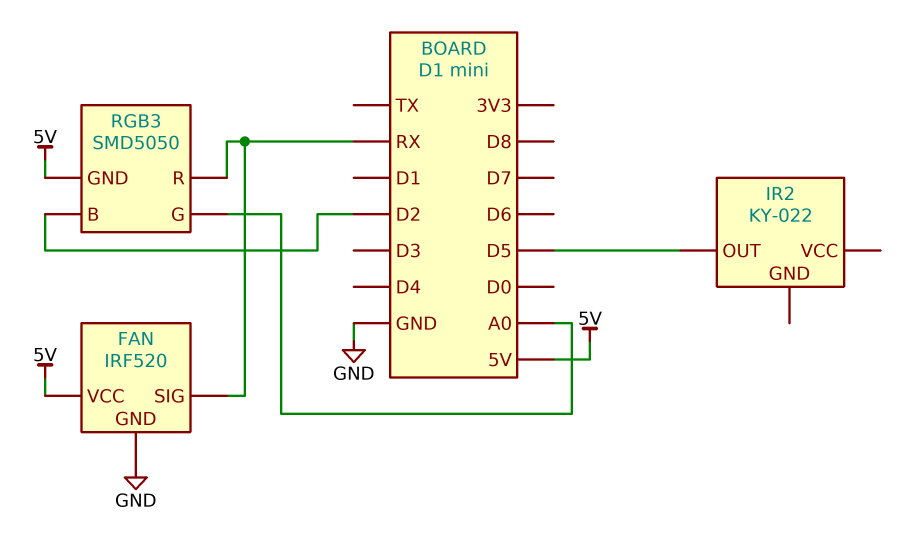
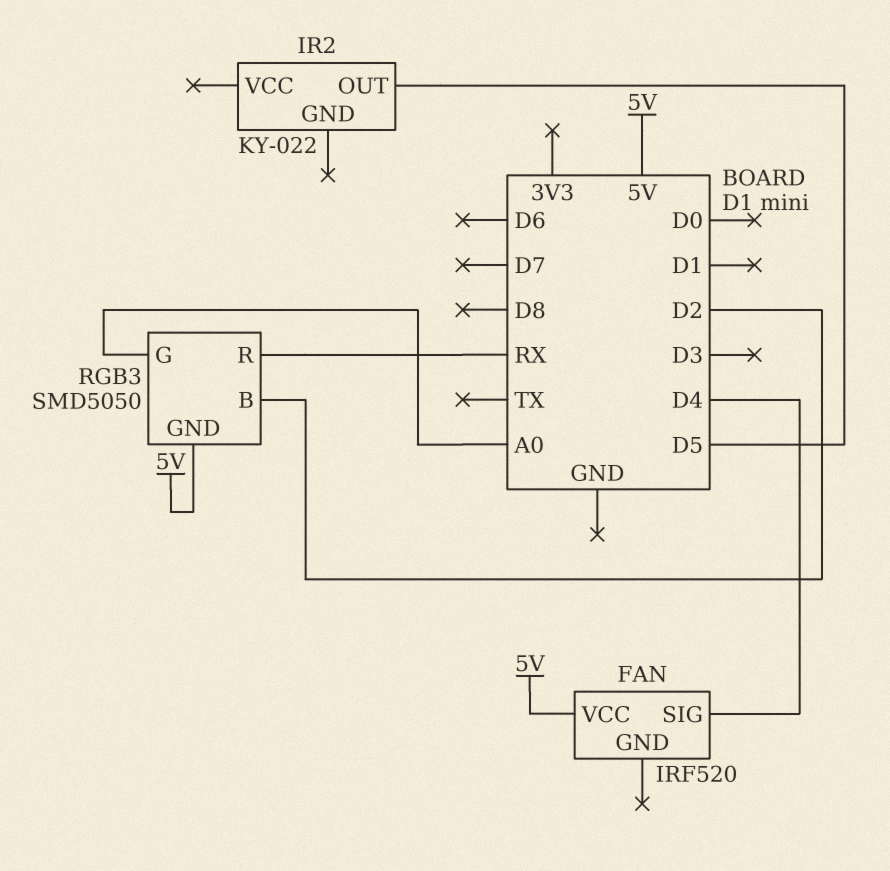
FAN pin GND: GND -> none
FAN pin SIG: RX -> D4

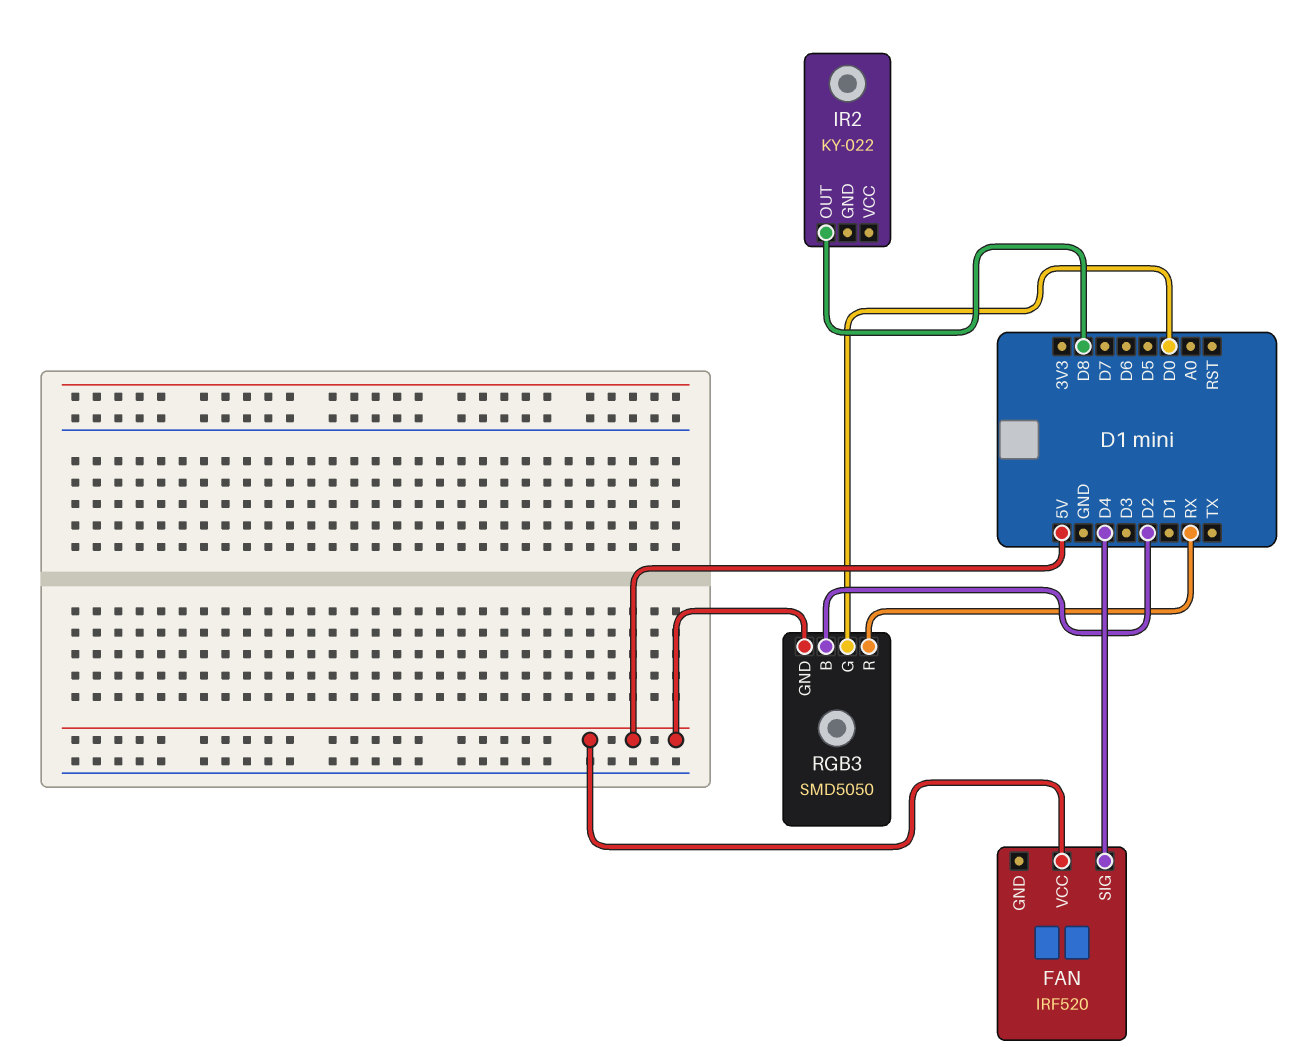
IR2 pin OUT: D5 -> D8
RGB3 pin G: A0 -> D0

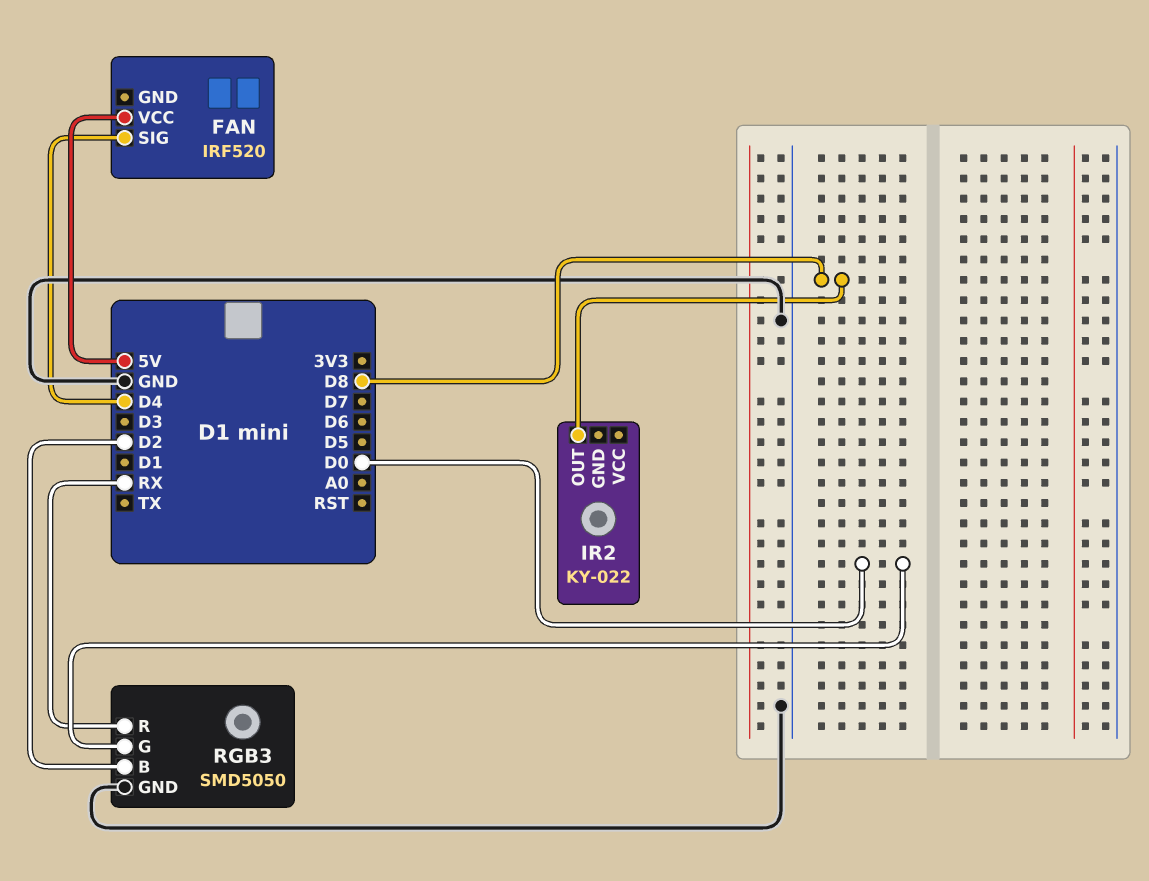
RGB3 pin GND: 5V -> GND

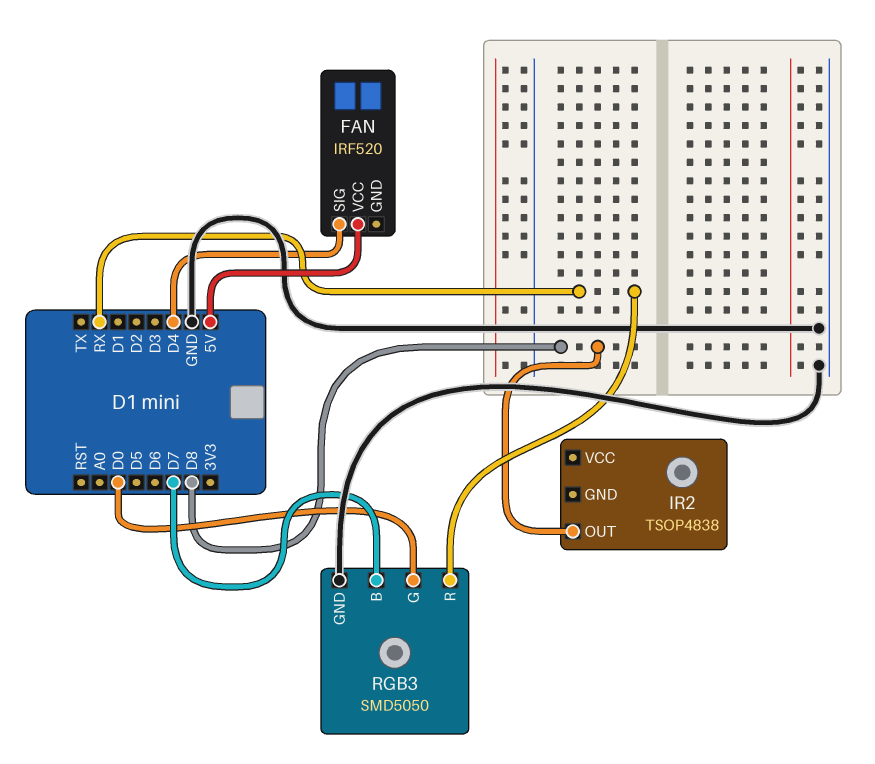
IR2: KY-022 -> TSOP4838
RGB3 pin B: D2 -> D7

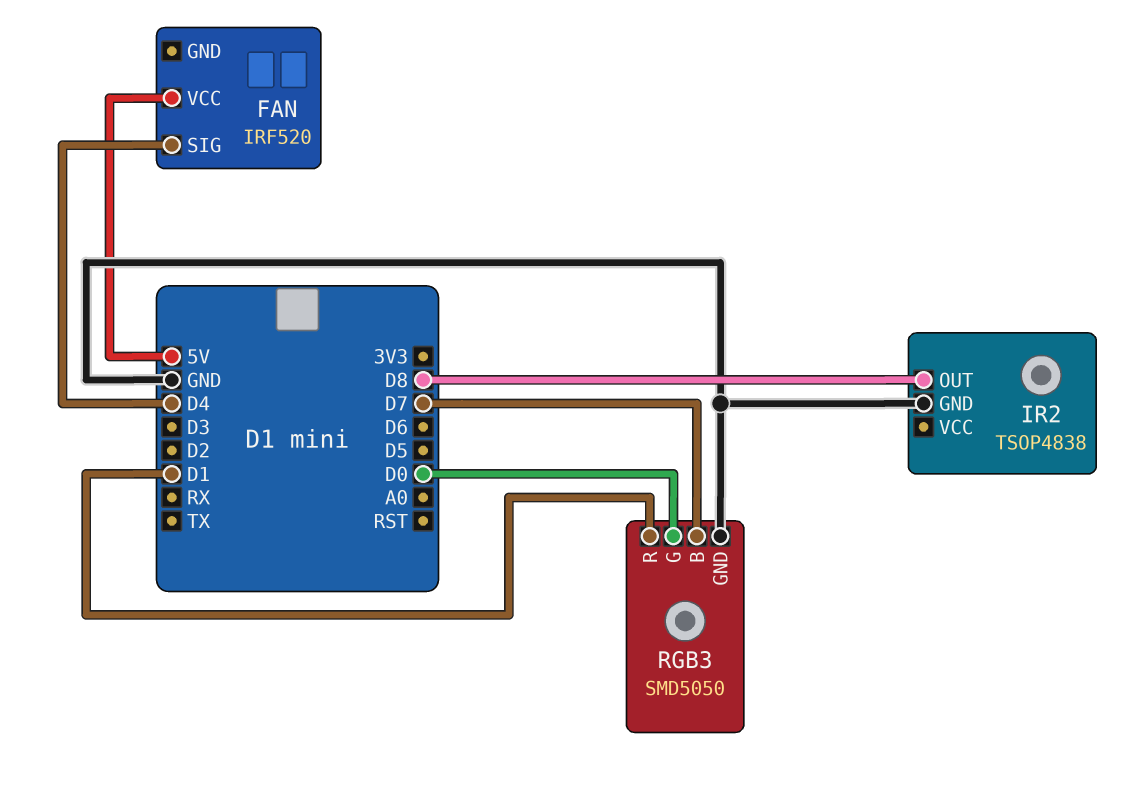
IR2 pin GND: none -> GND
RGB3 pin R: RX -> D1

